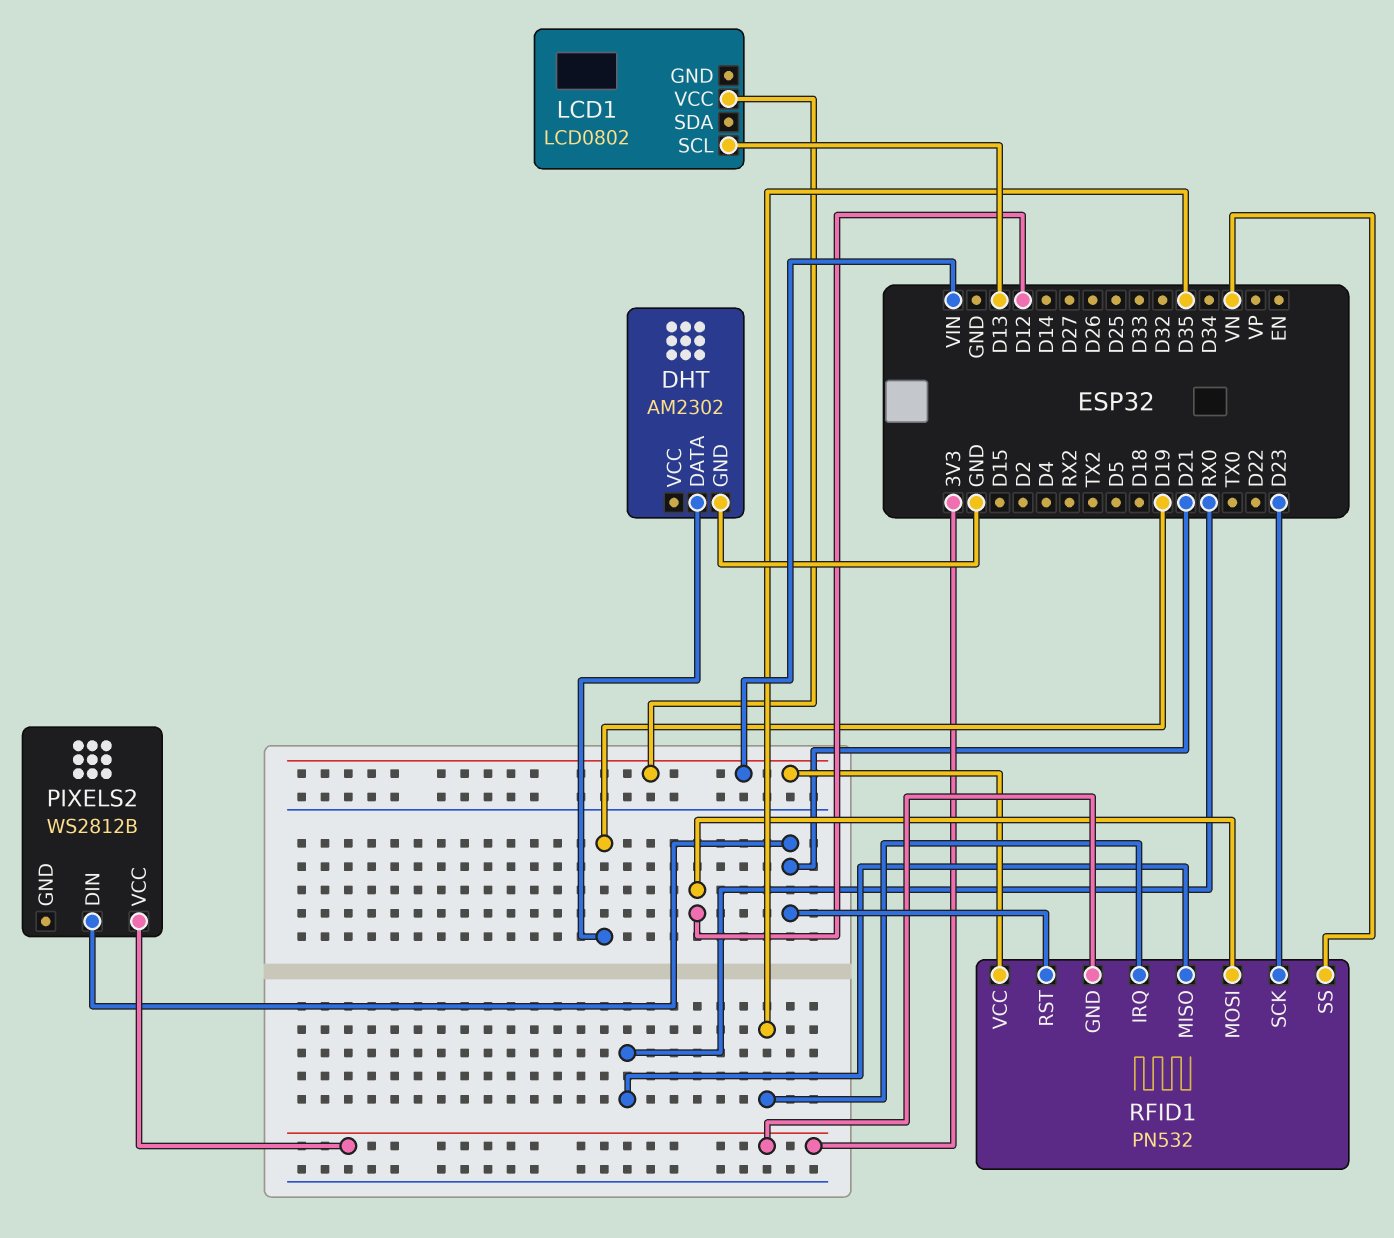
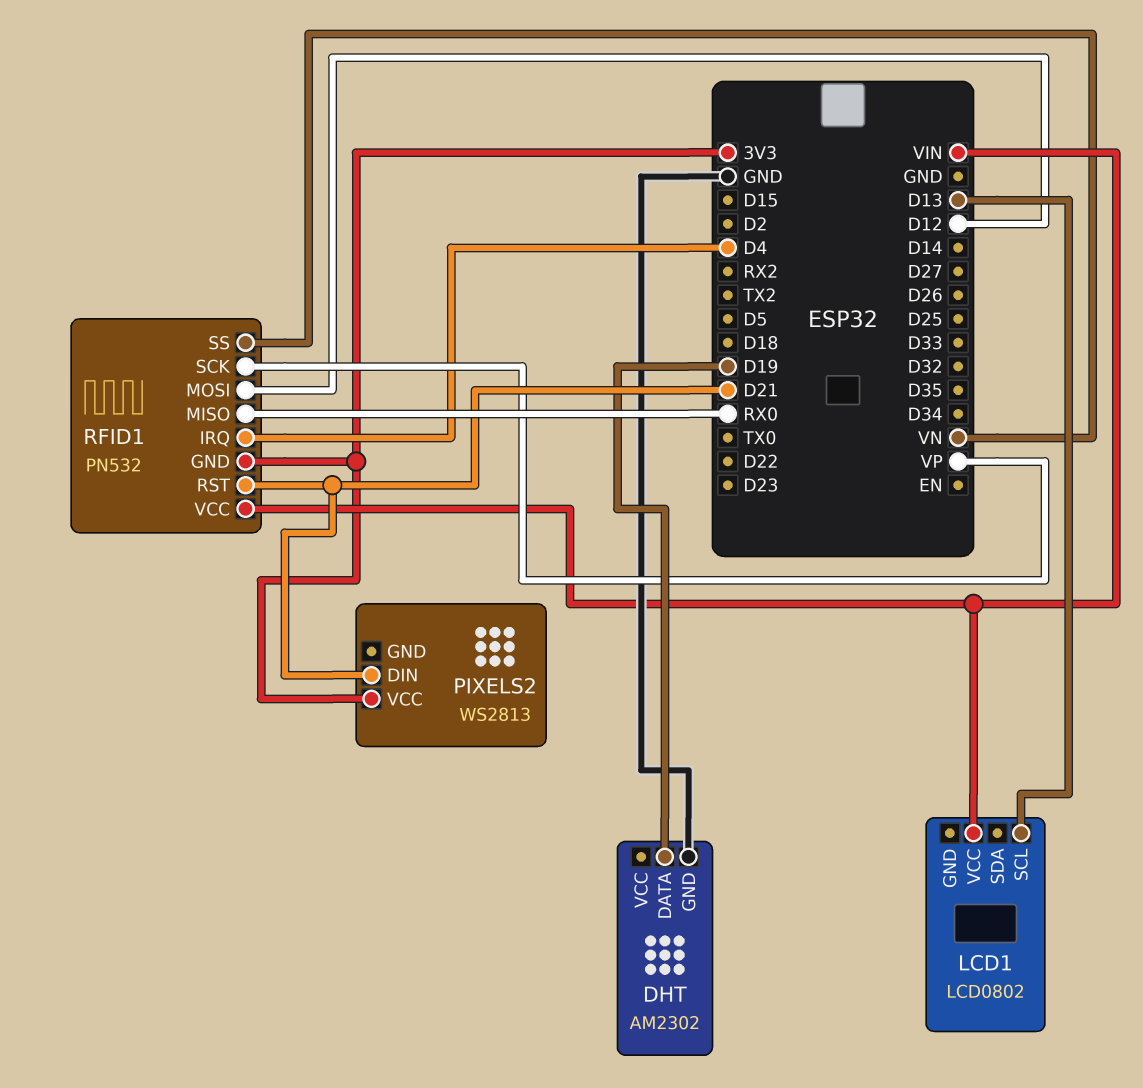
PIXELS2: WS2812B -> WS2813
RFID1 pin IRQ: D35 -> D4
RFID1 pin SCK: D23 -> VP

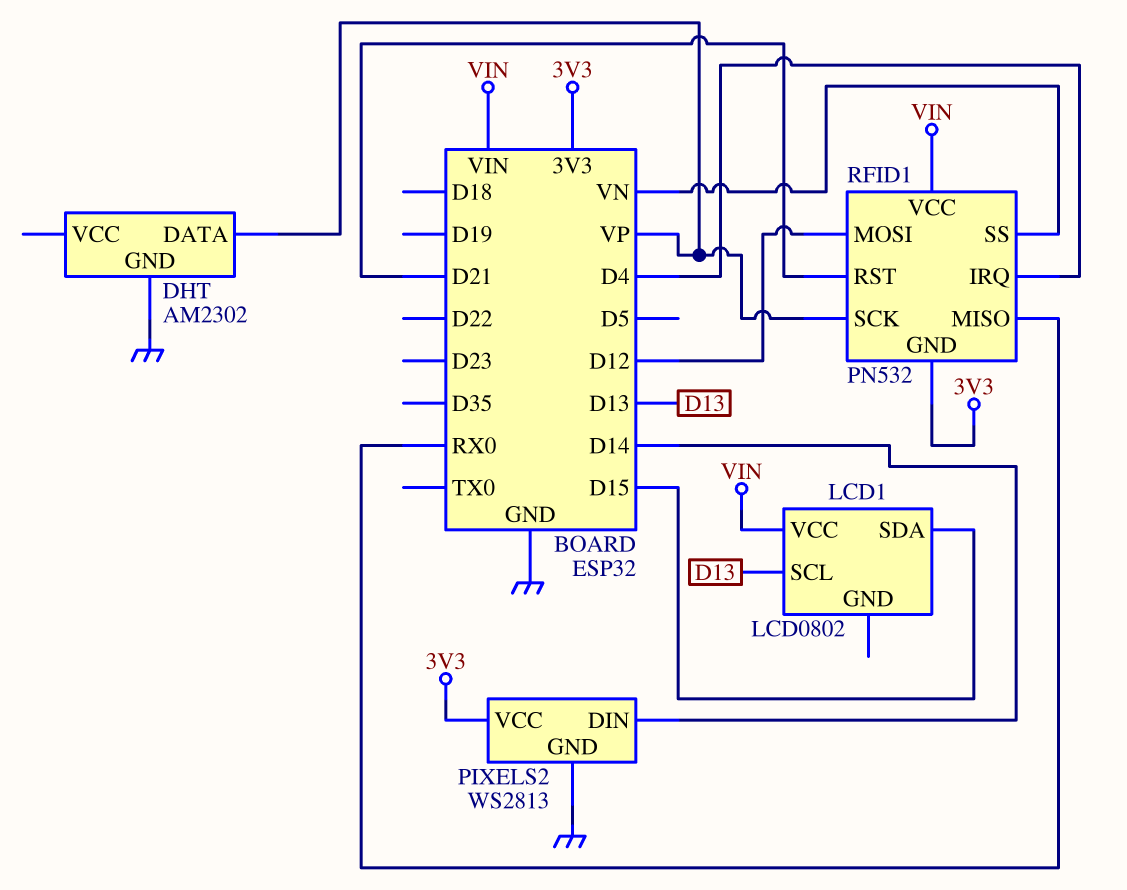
DHT pin DATA: D19 -> VP
LCD1 pin SDA: none -> D15
PIXELS2 pin DIN: D21 -> D14
PIXELS2 pin GND: none -> GND

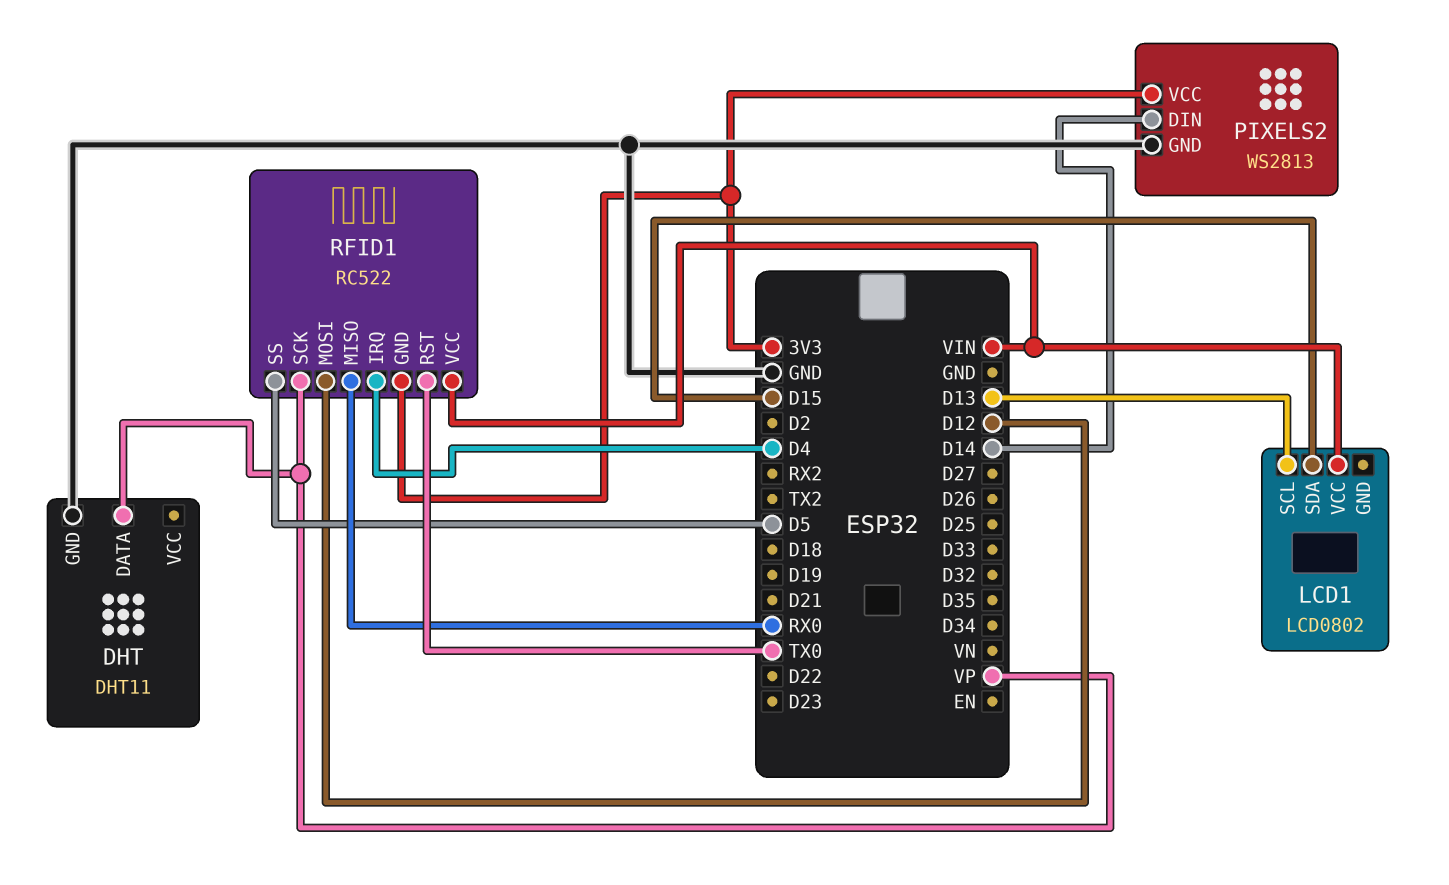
DHT: AM2302 -> DHT11
RFID1: PN532 -> RC522
RFID1 pin RST: D21 -> TX0
RFID1 pin SS: VN -> D5

